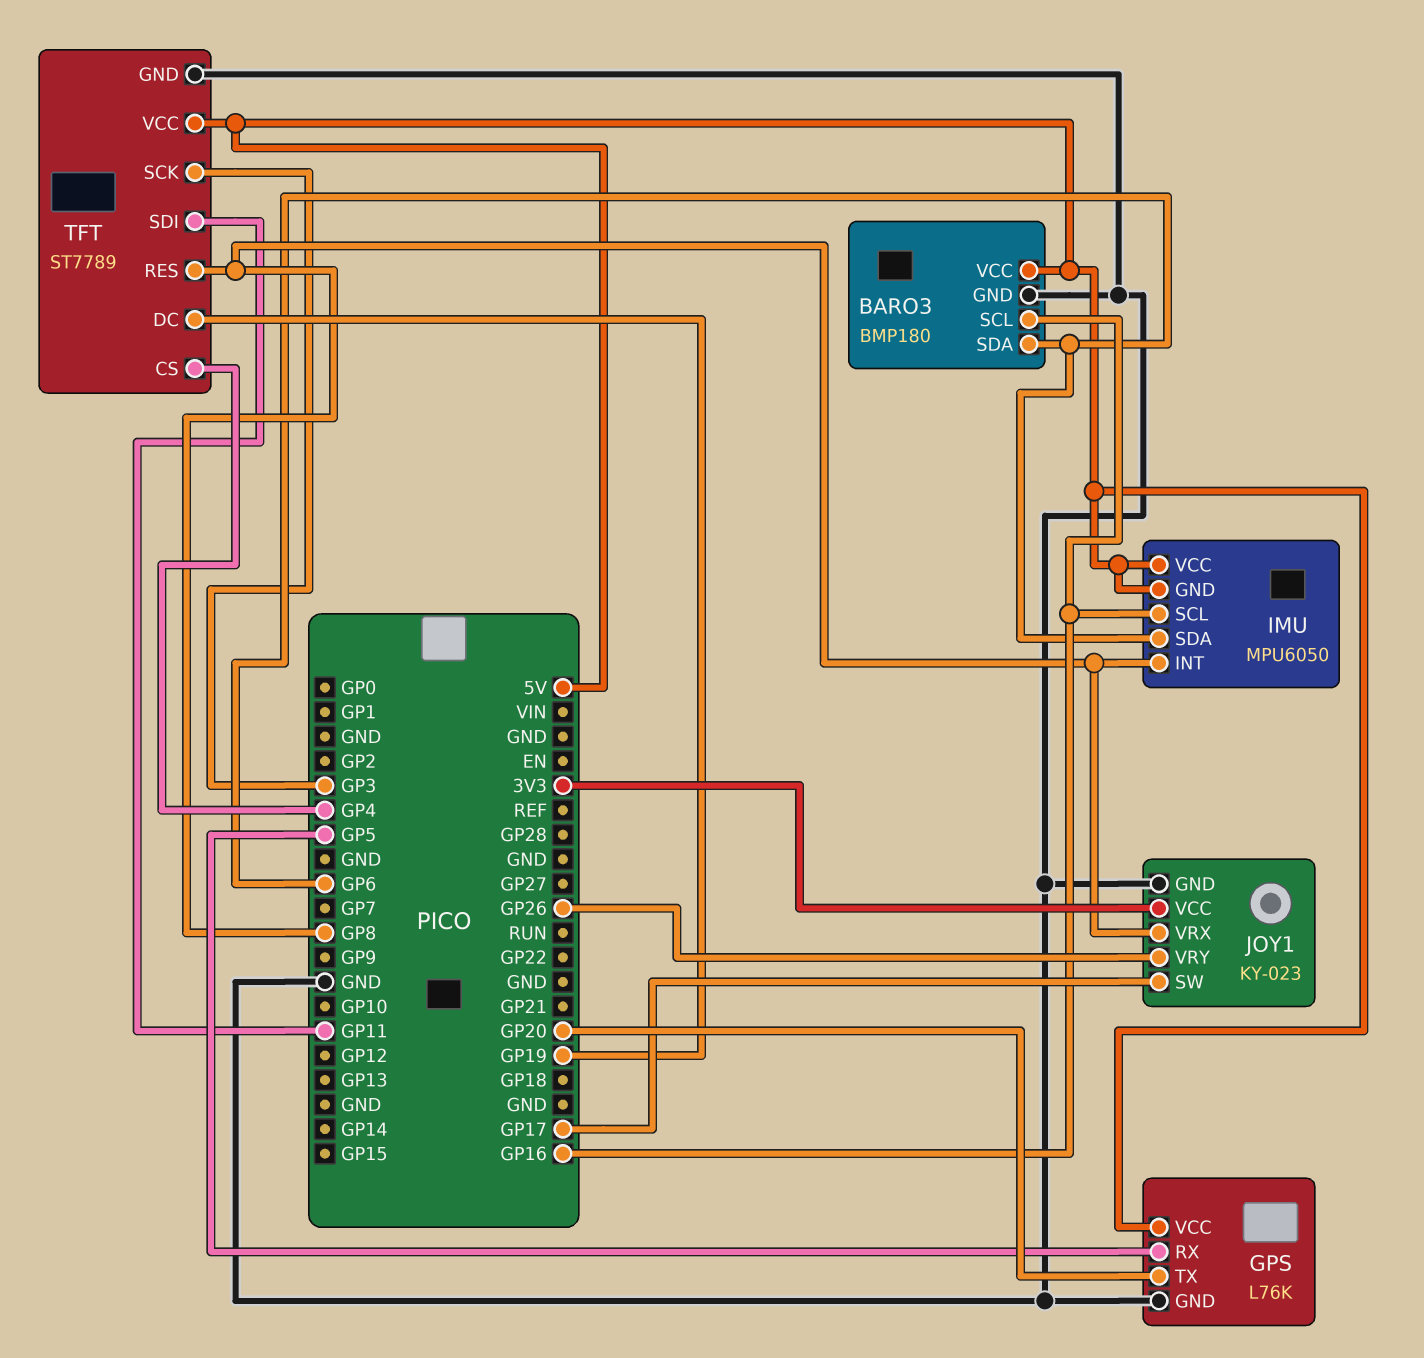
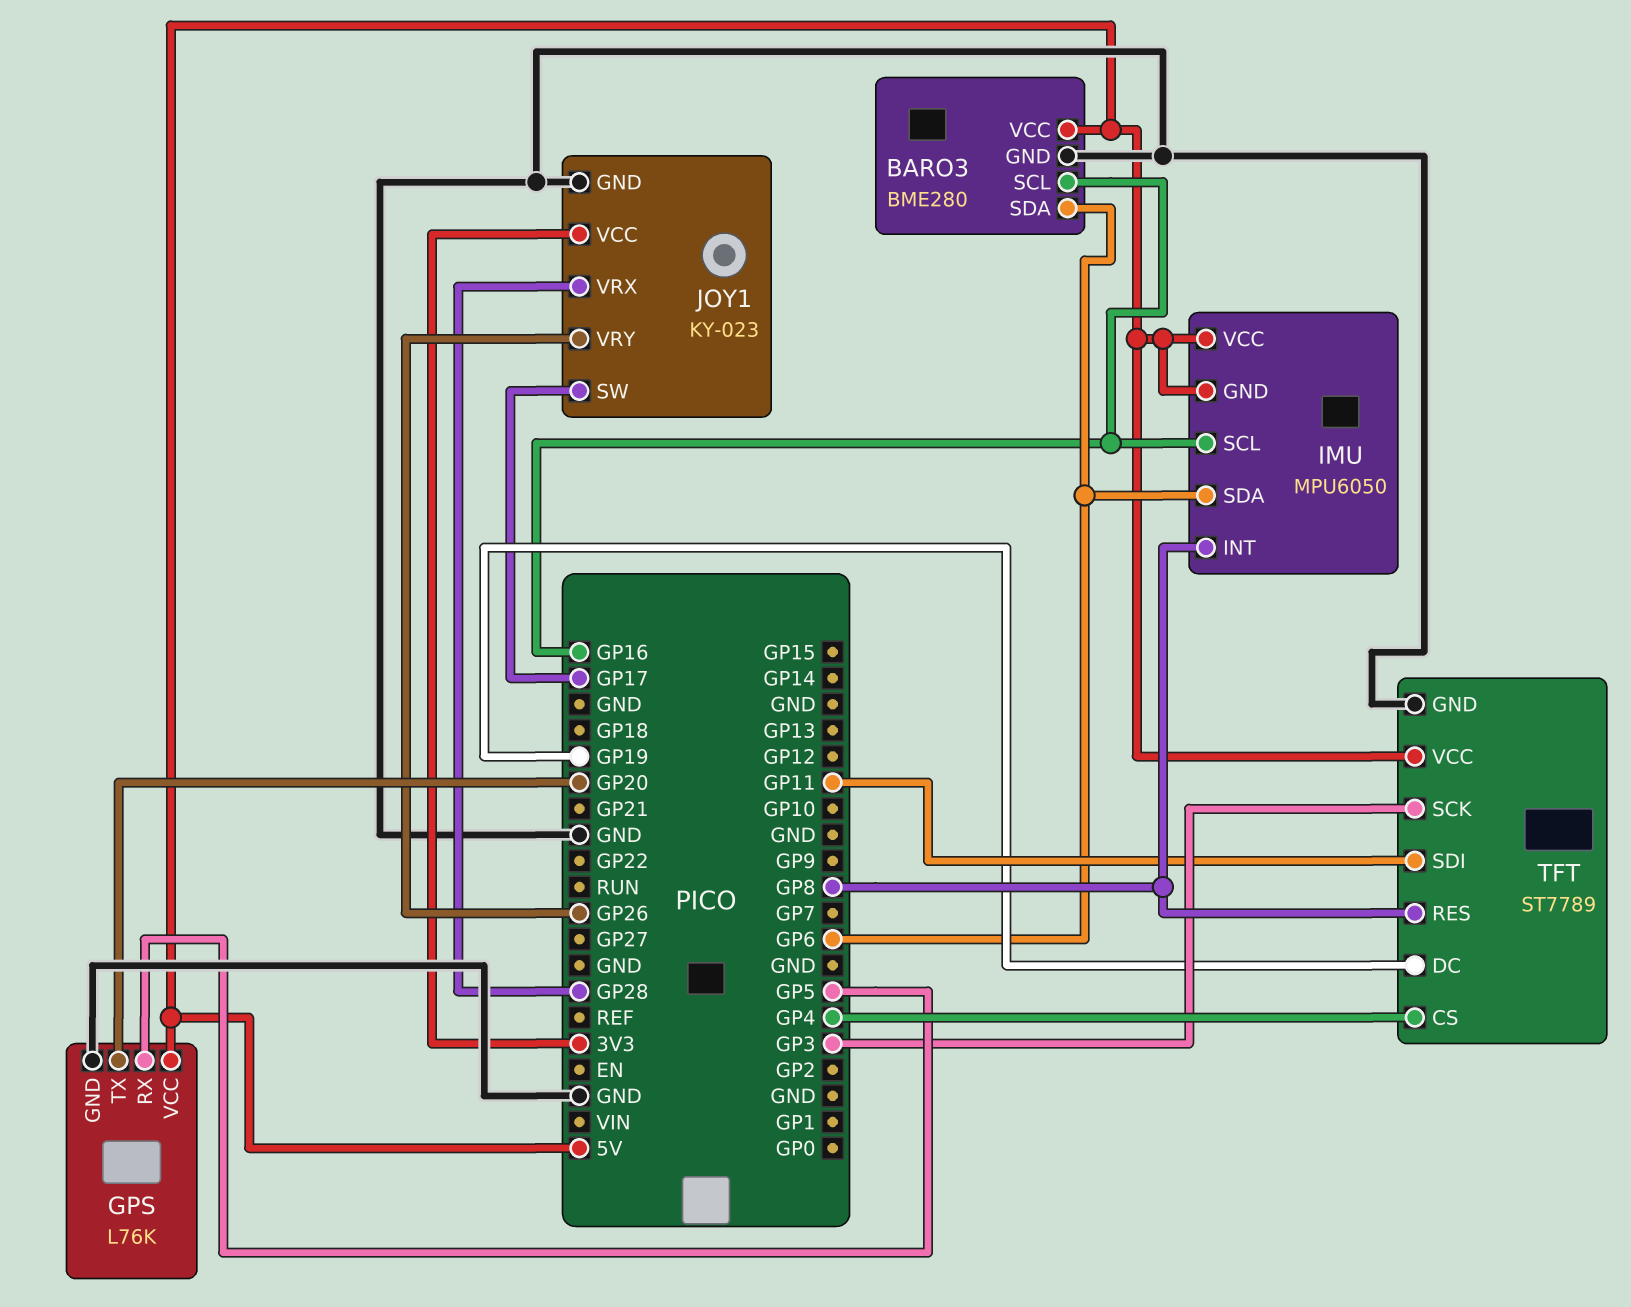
BARO3: BMP180 -> BME280
JOY1 pin VRX: GP8 -> GP28

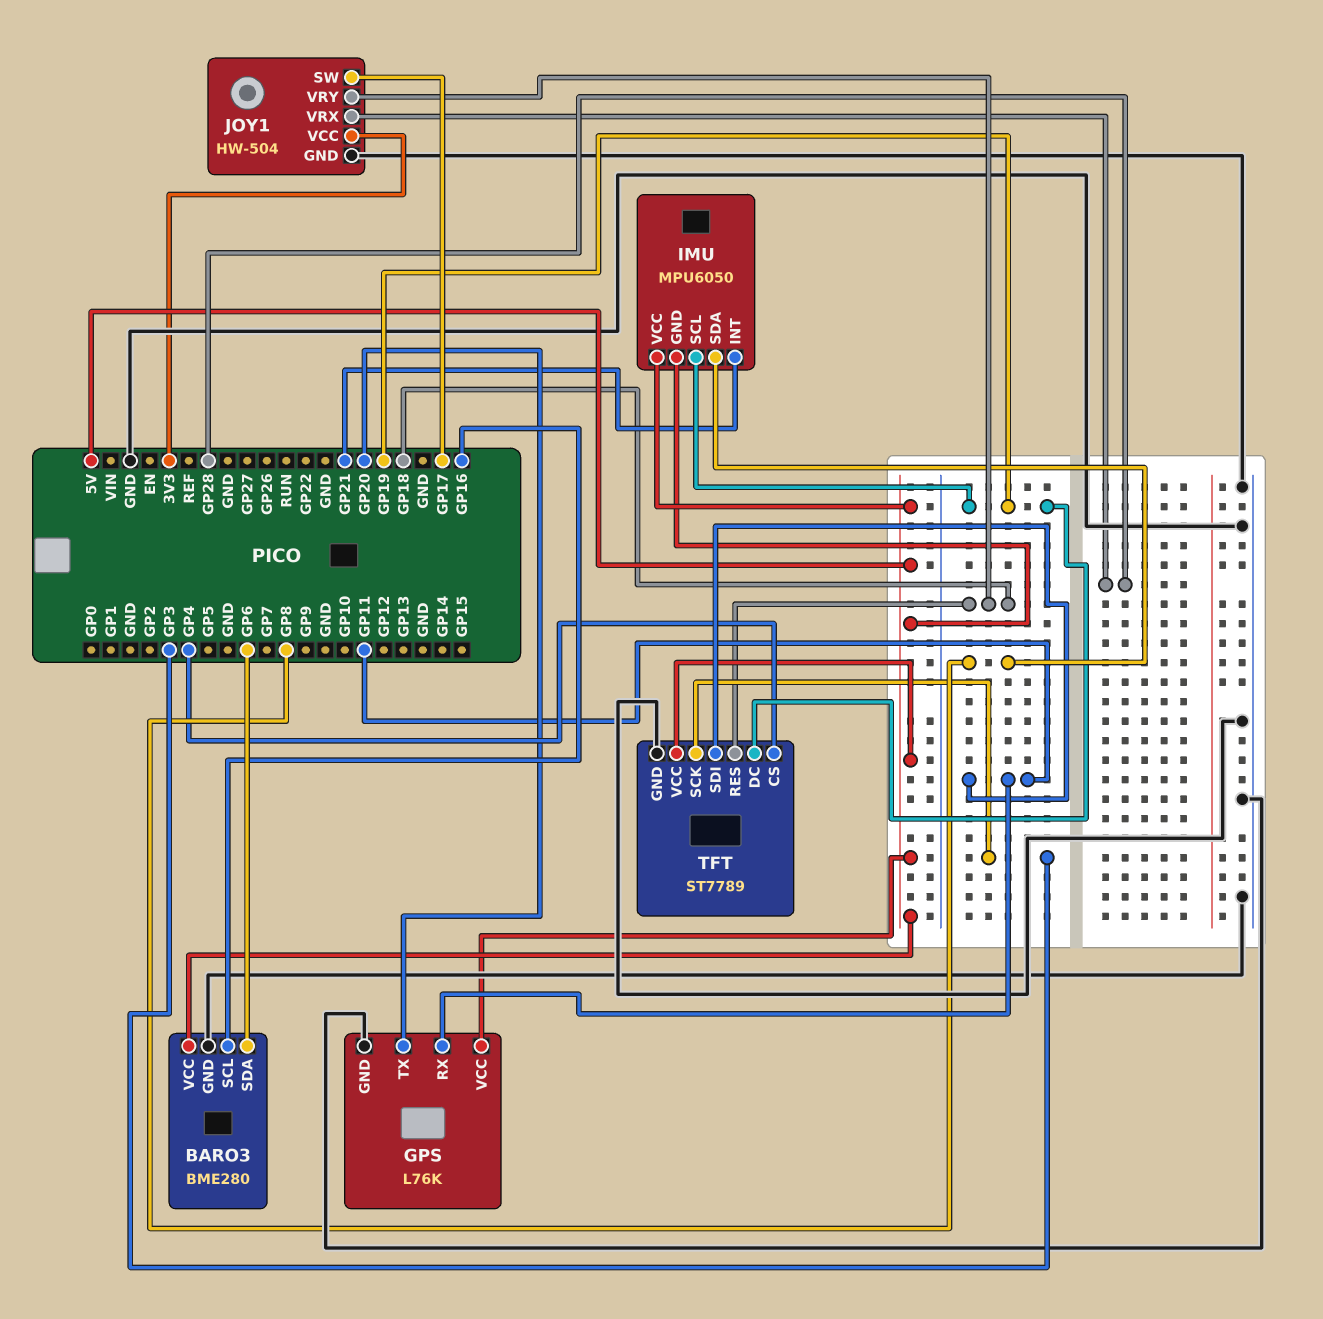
GPS pin RX: GP5 -> GP11
IMU pin INT: GP8 -> GP21
IMU pin SCL: GP16 -> GP19
IMU pin SDA: GP6 -> GP8
JOY1: KY-023 -> HW-504
JOY1 pin VRY: GP26 -> GP18
TFT pin RES: GP8 -> GP18

